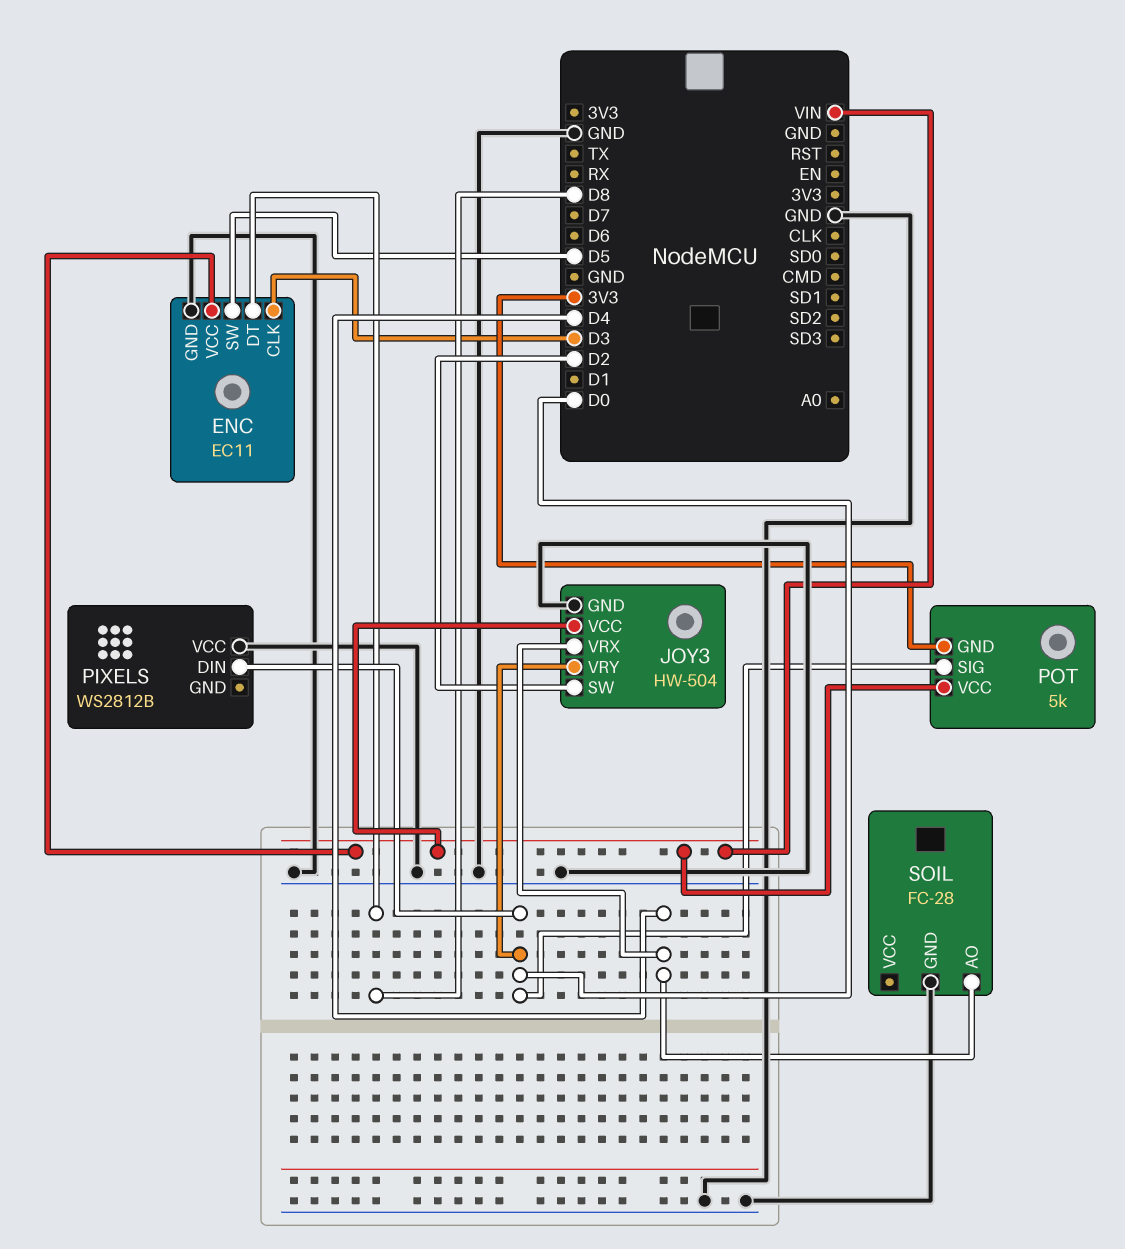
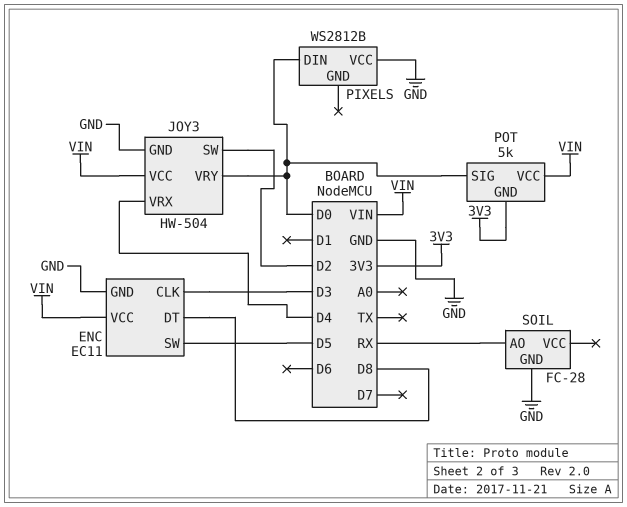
SOIL pin AO: D4 -> RX

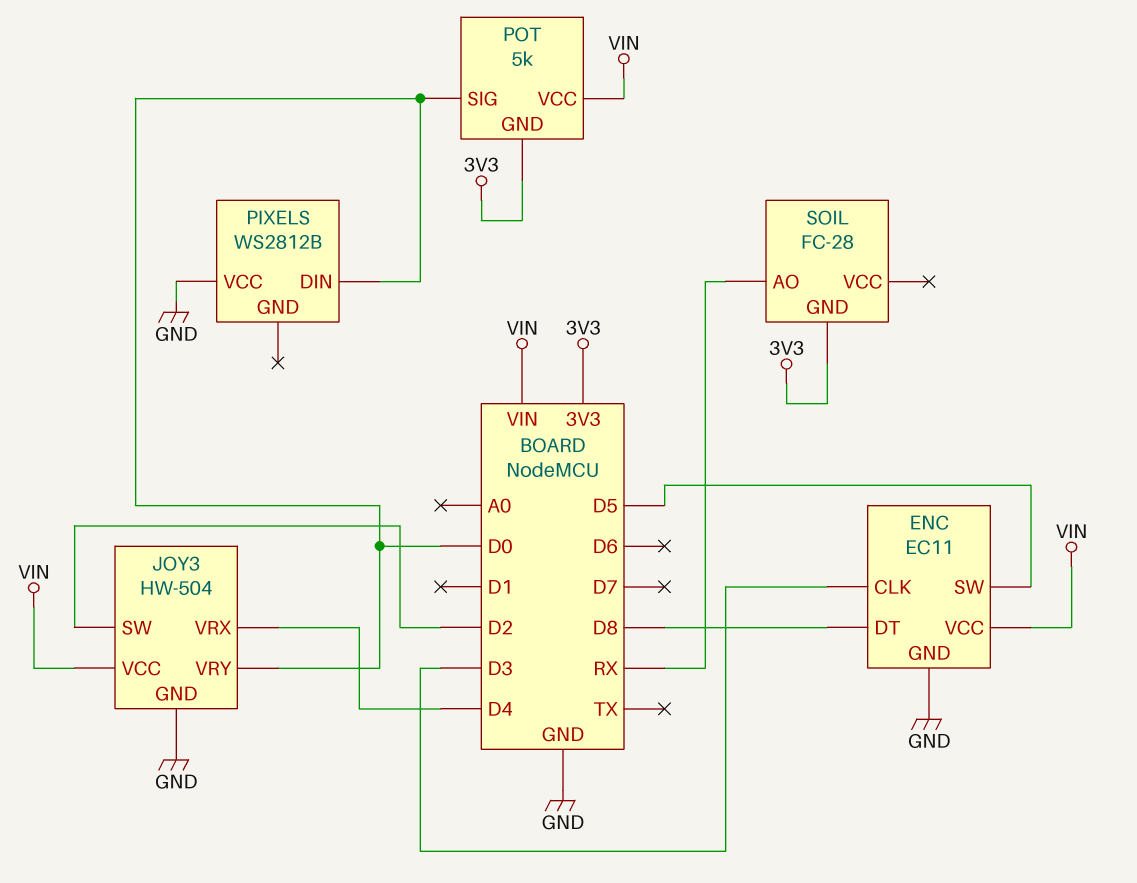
SOIL pin GND: GND -> 3V3

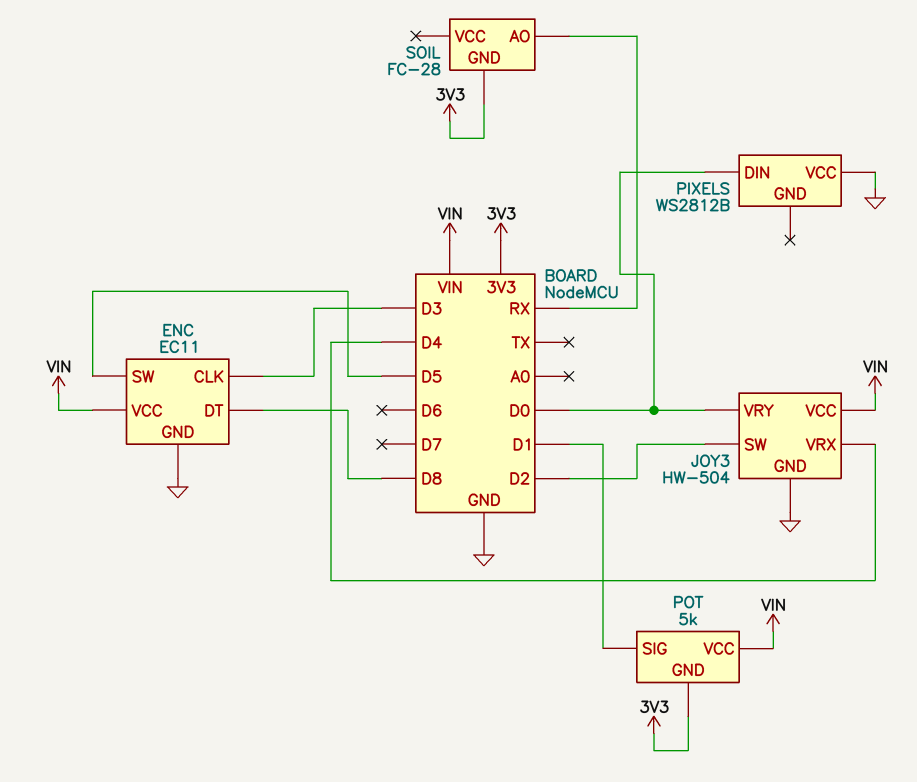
POT pin SIG: D0 -> D1

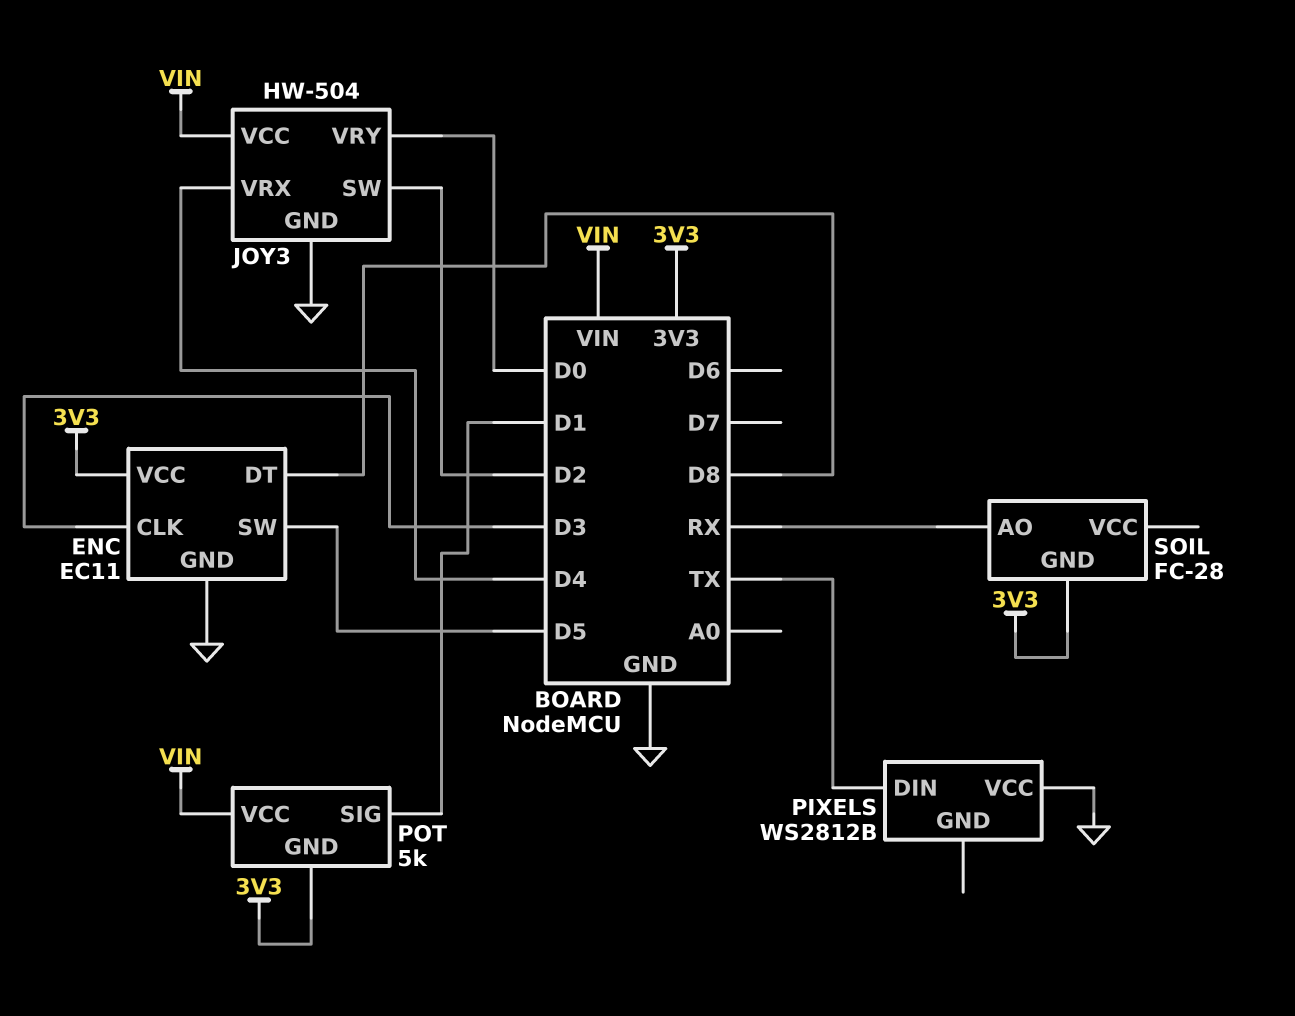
ENC pin VCC: VIN -> 3V3
PIXELS pin DIN: D0 -> TX

